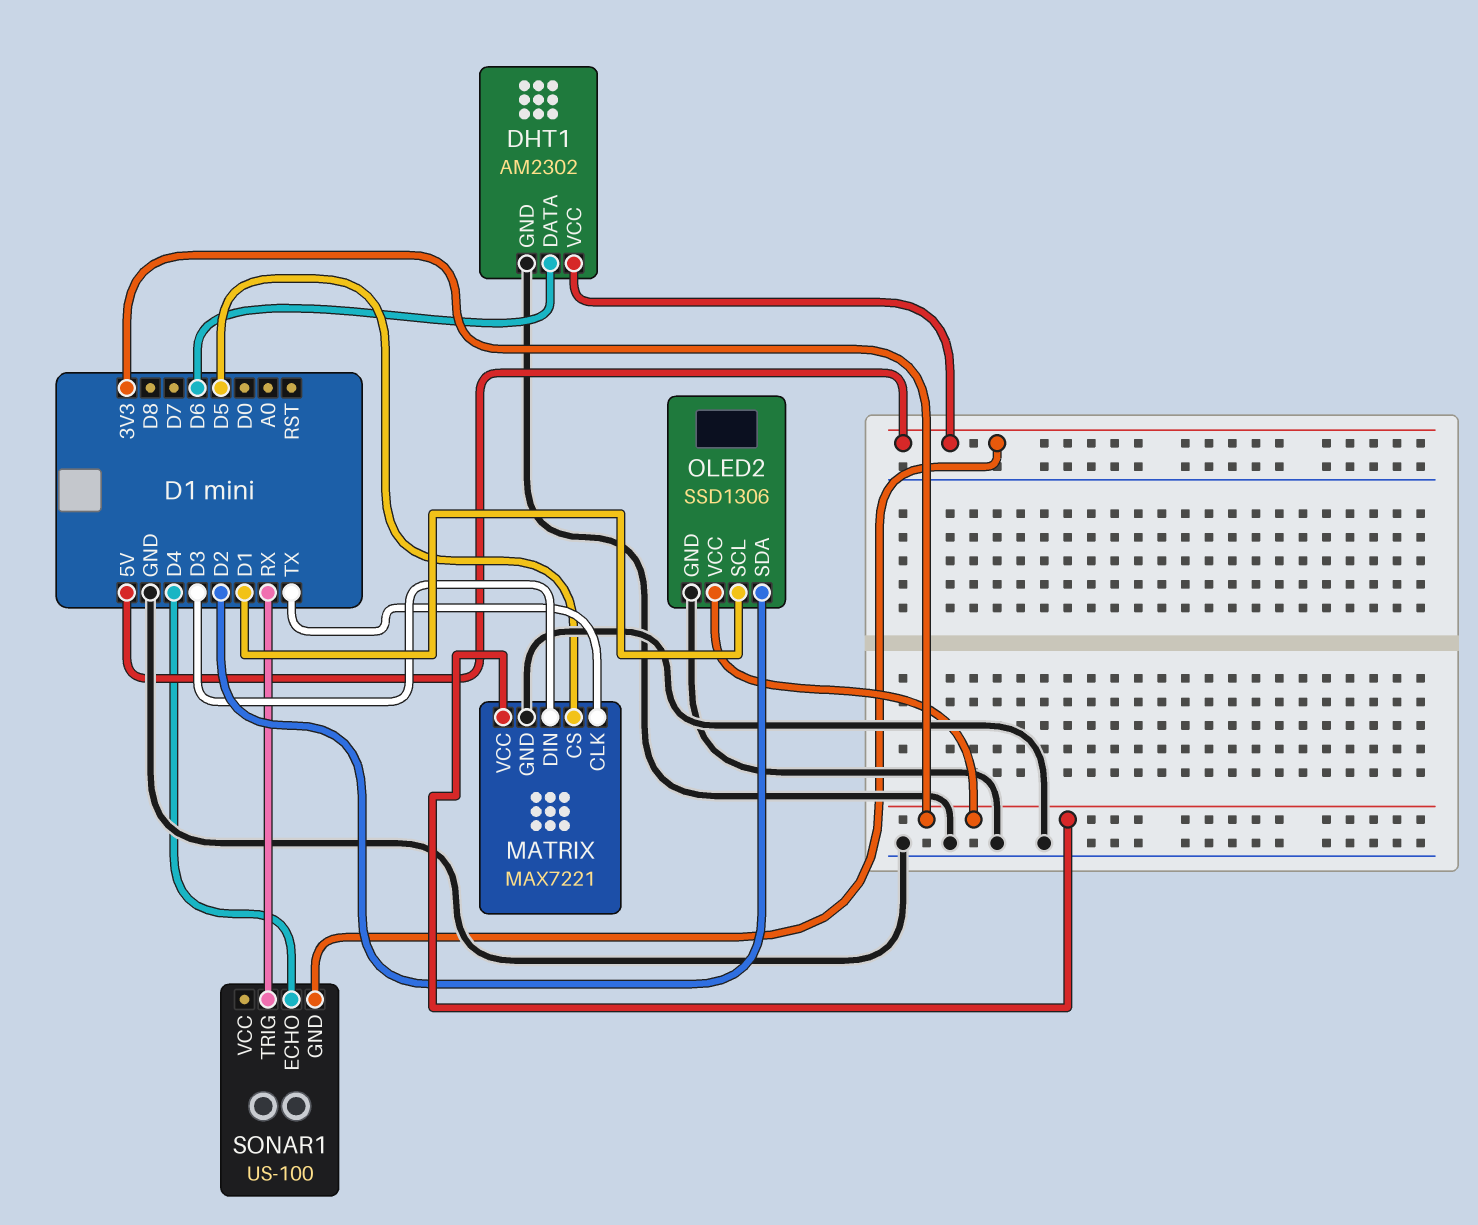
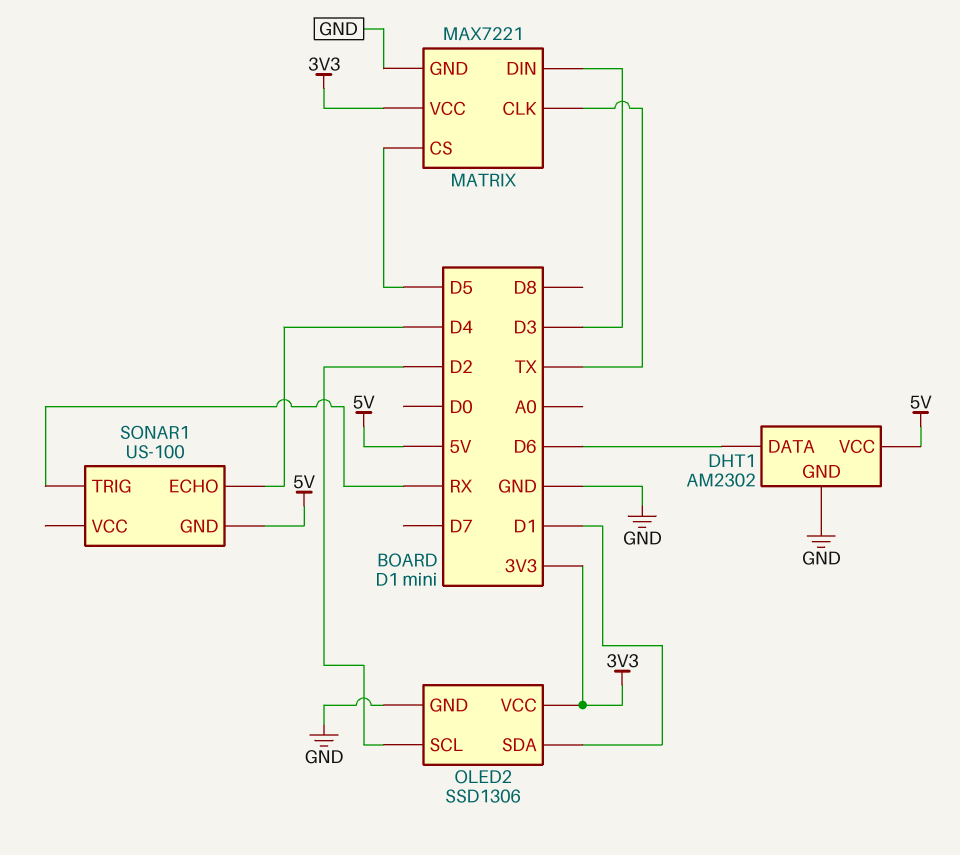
OLED2 pin SCL: D1 -> D2
OLED2 pin SDA: D2 -> D1

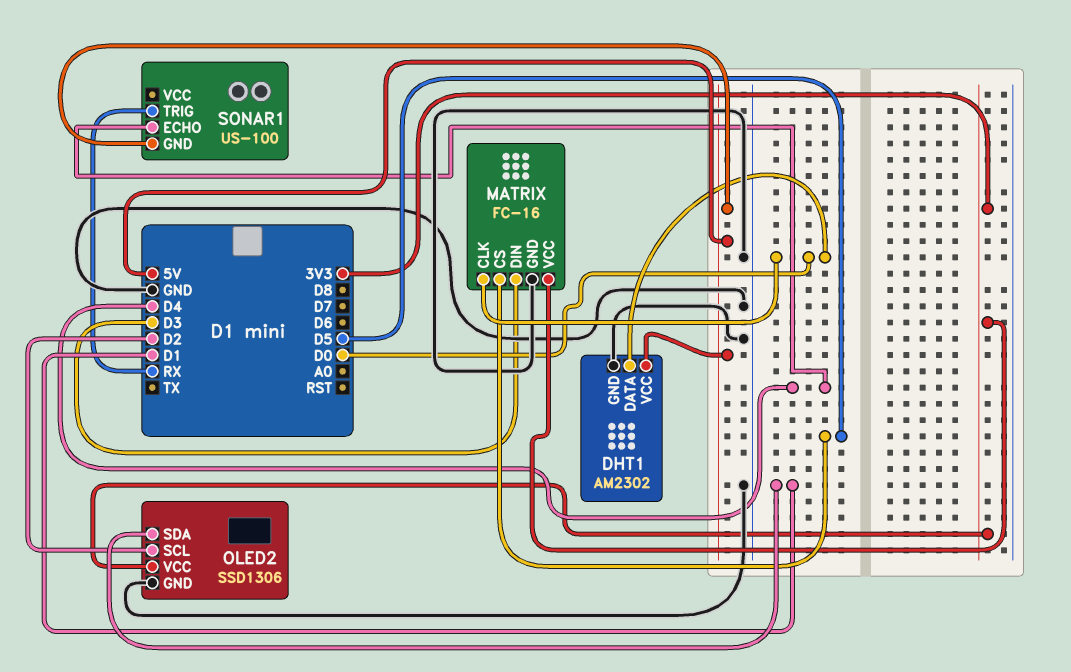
DHT1 pin DATA: D6 -> D0
MATRIX: MAX7221 -> FC-16
MATRIX pin CLK: TX -> D0

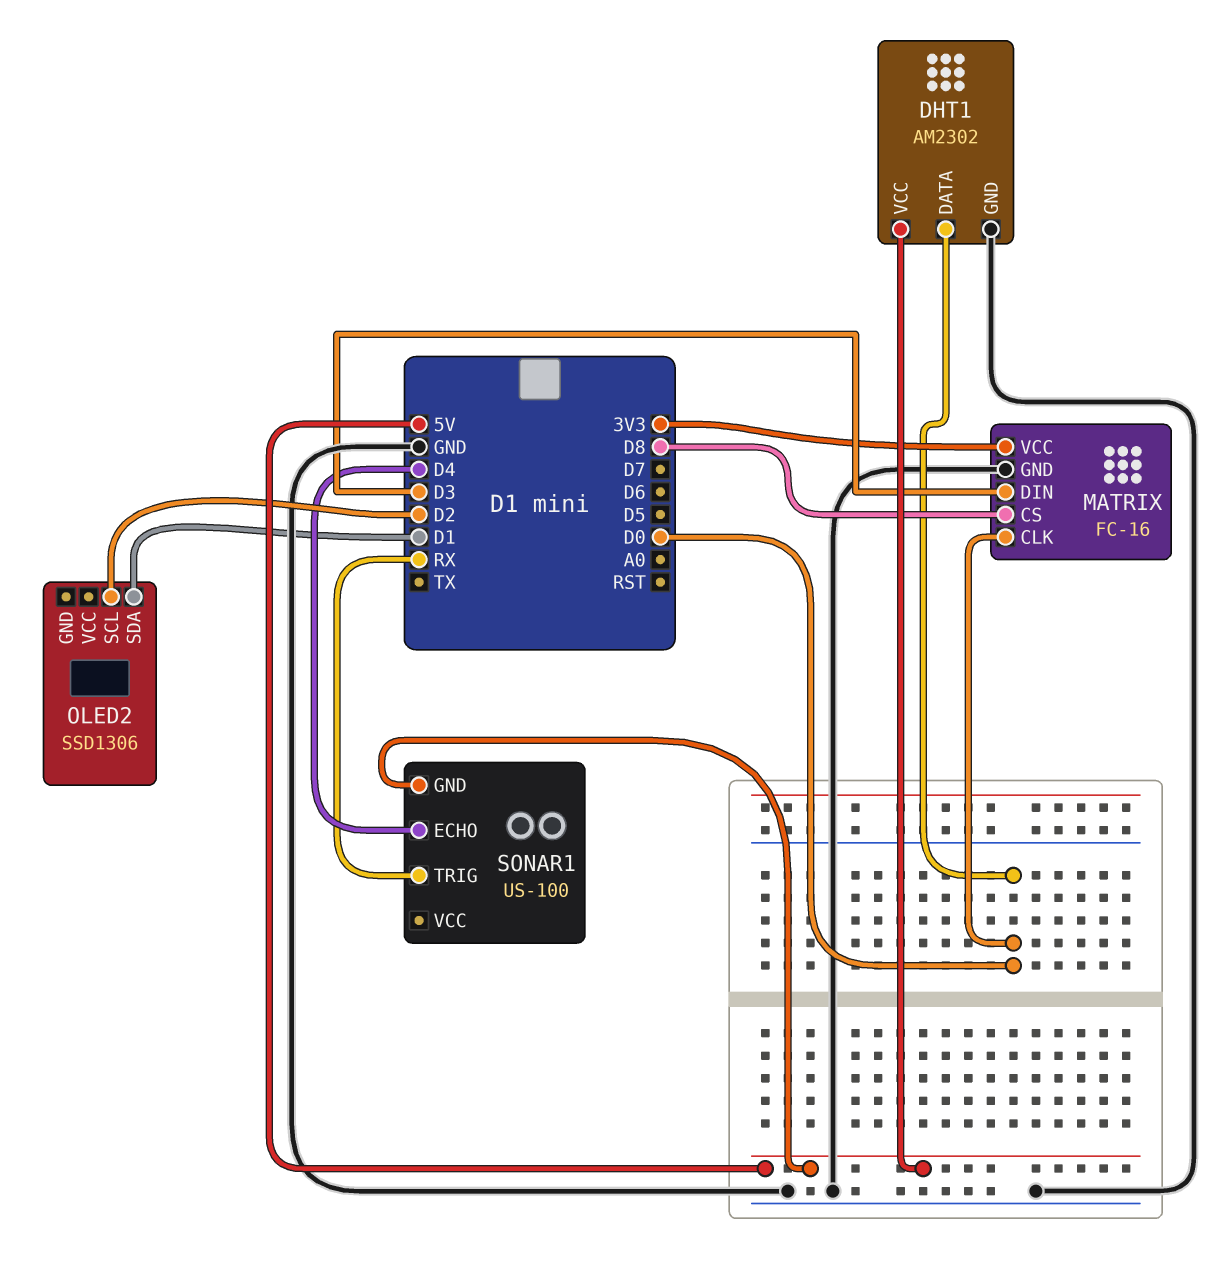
MATRIX pin CS: D5 -> D8
OLED2 pin GND: GND -> none
OLED2 pin VCC: 3V3 -> none

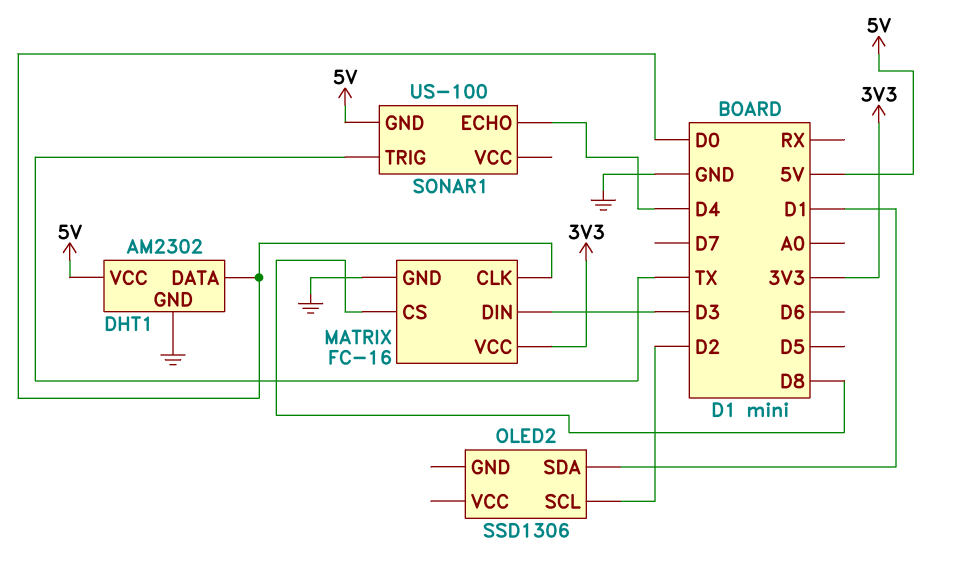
SONAR1 pin TRIG: RX -> TX

